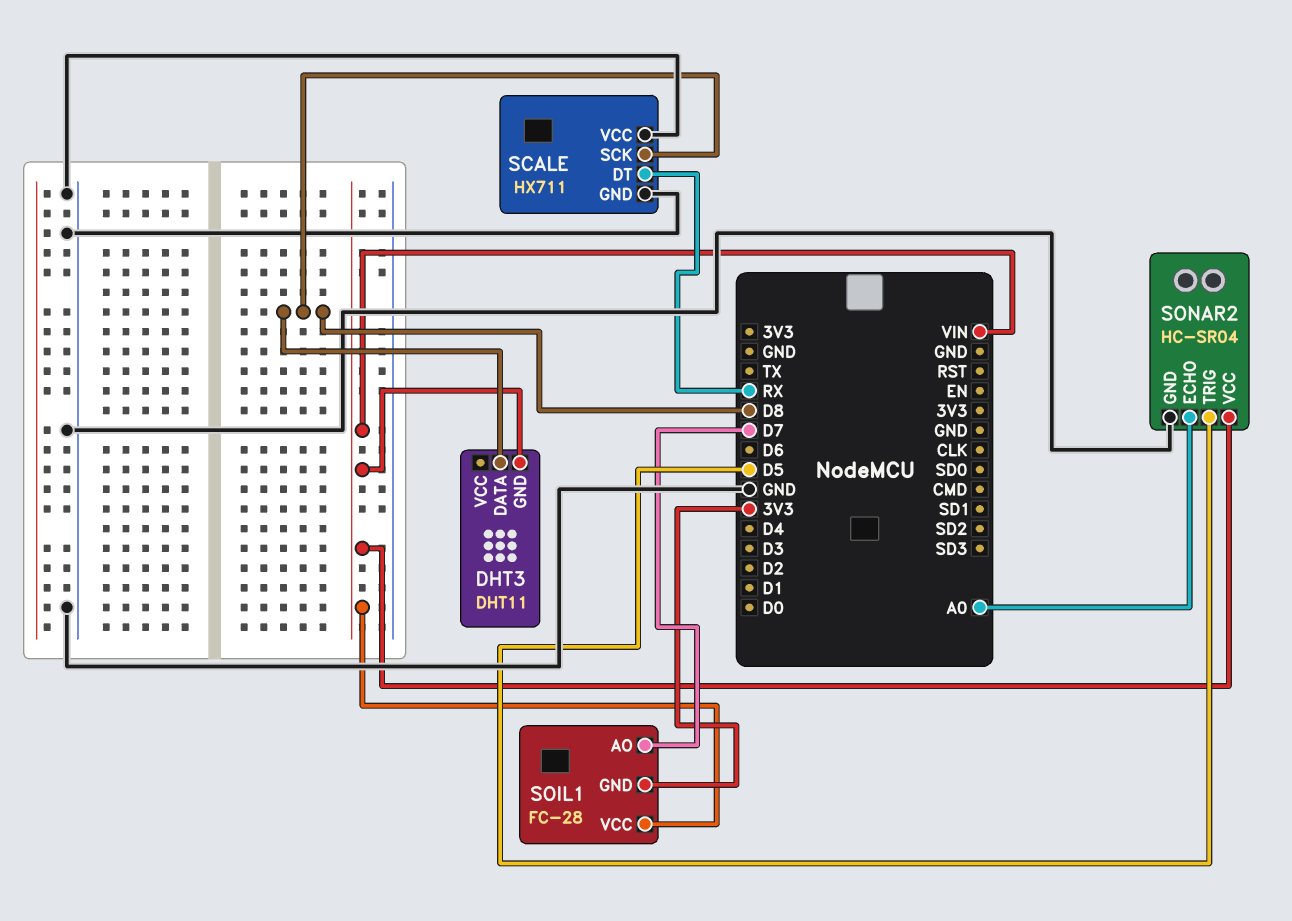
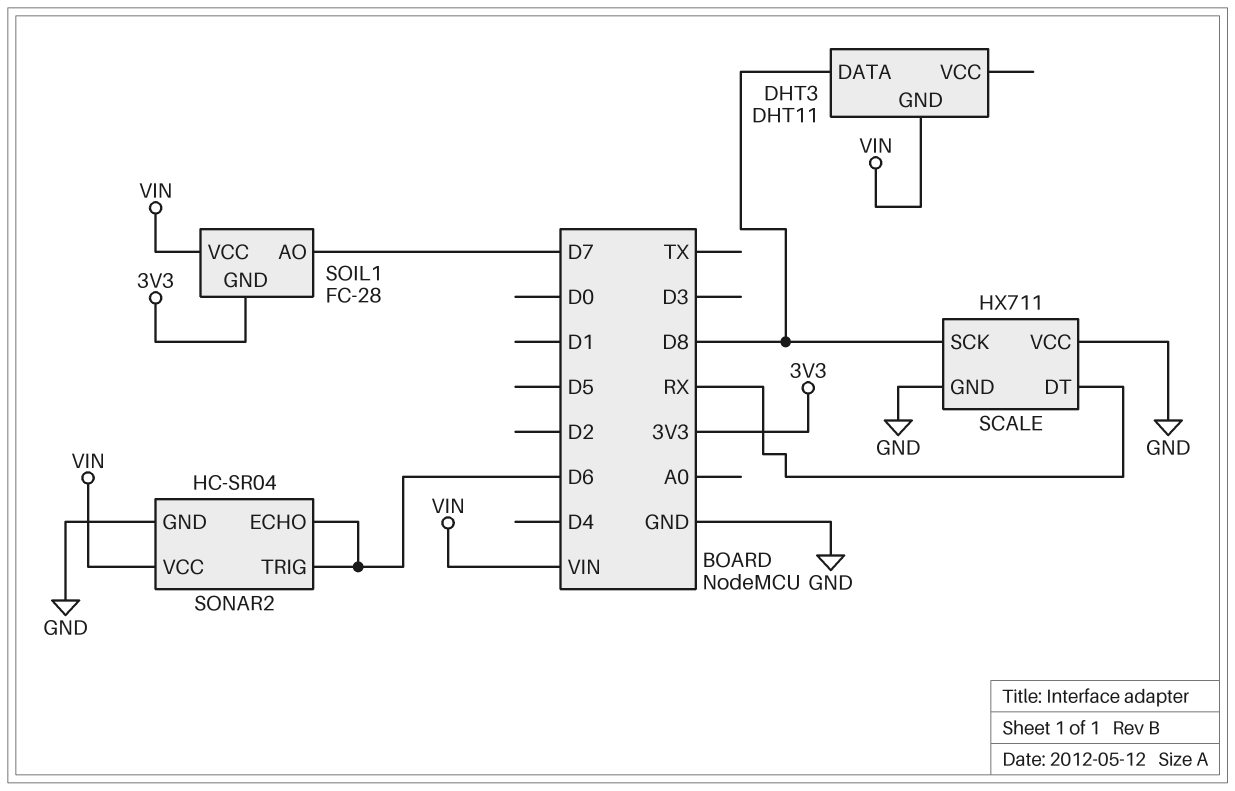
SONAR2 pin ECHO: A0 -> D6
SONAR2 pin TRIG: D5 -> D6

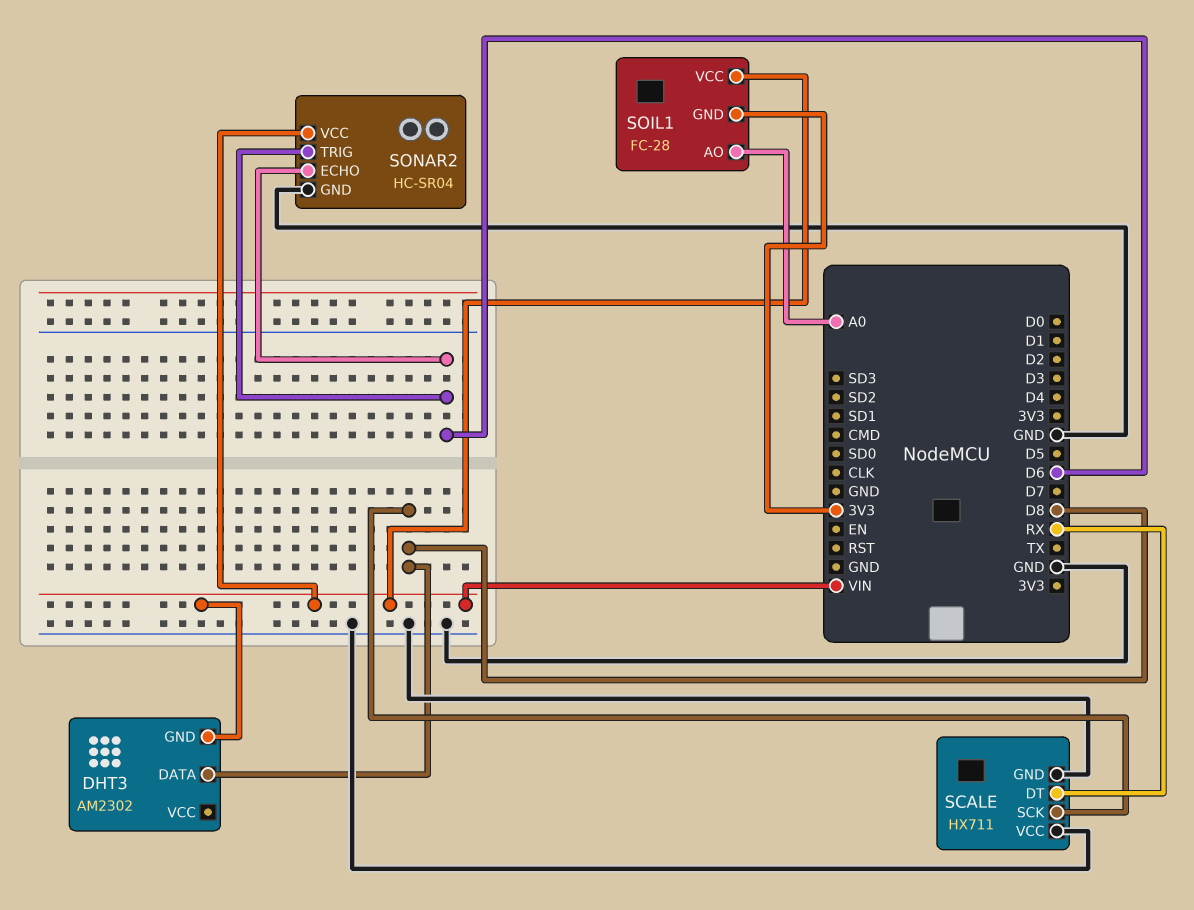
DHT3: DHT11 -> AM2302
SOIL1 pin AO: D7 -> A0

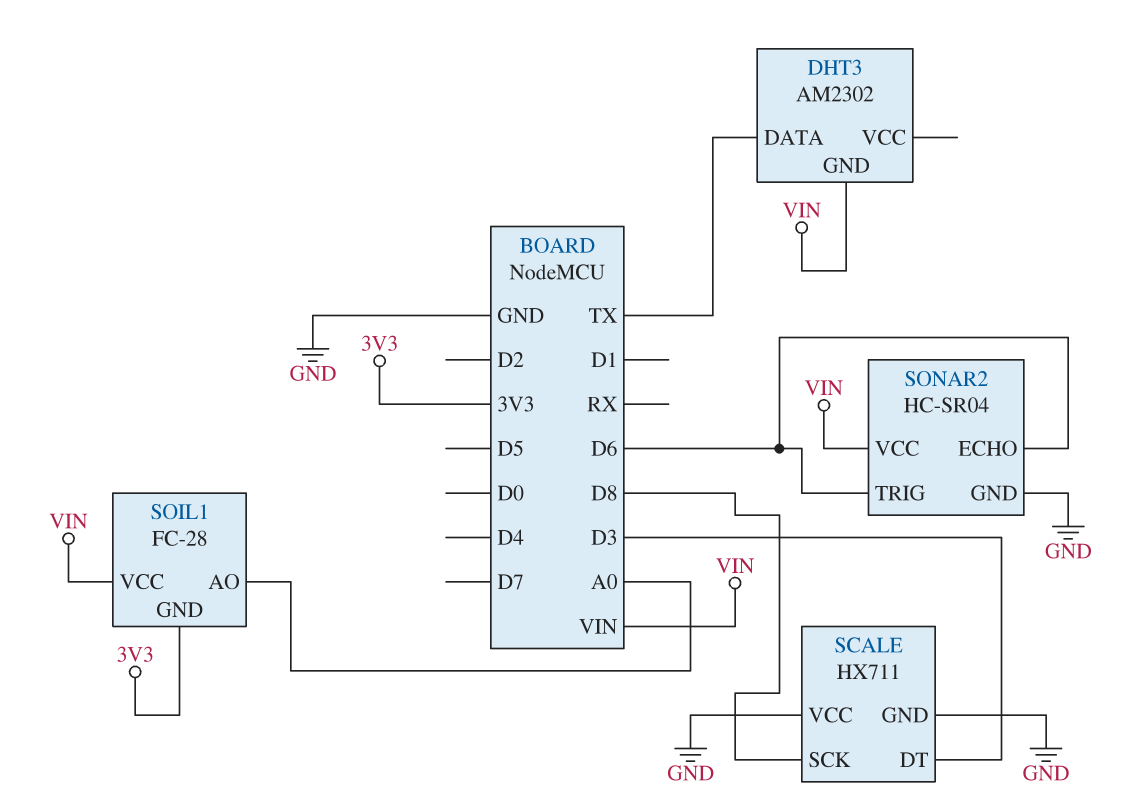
DHT3 pin DATA: D8 -> TX
SCALE pin DT: RX -> D3

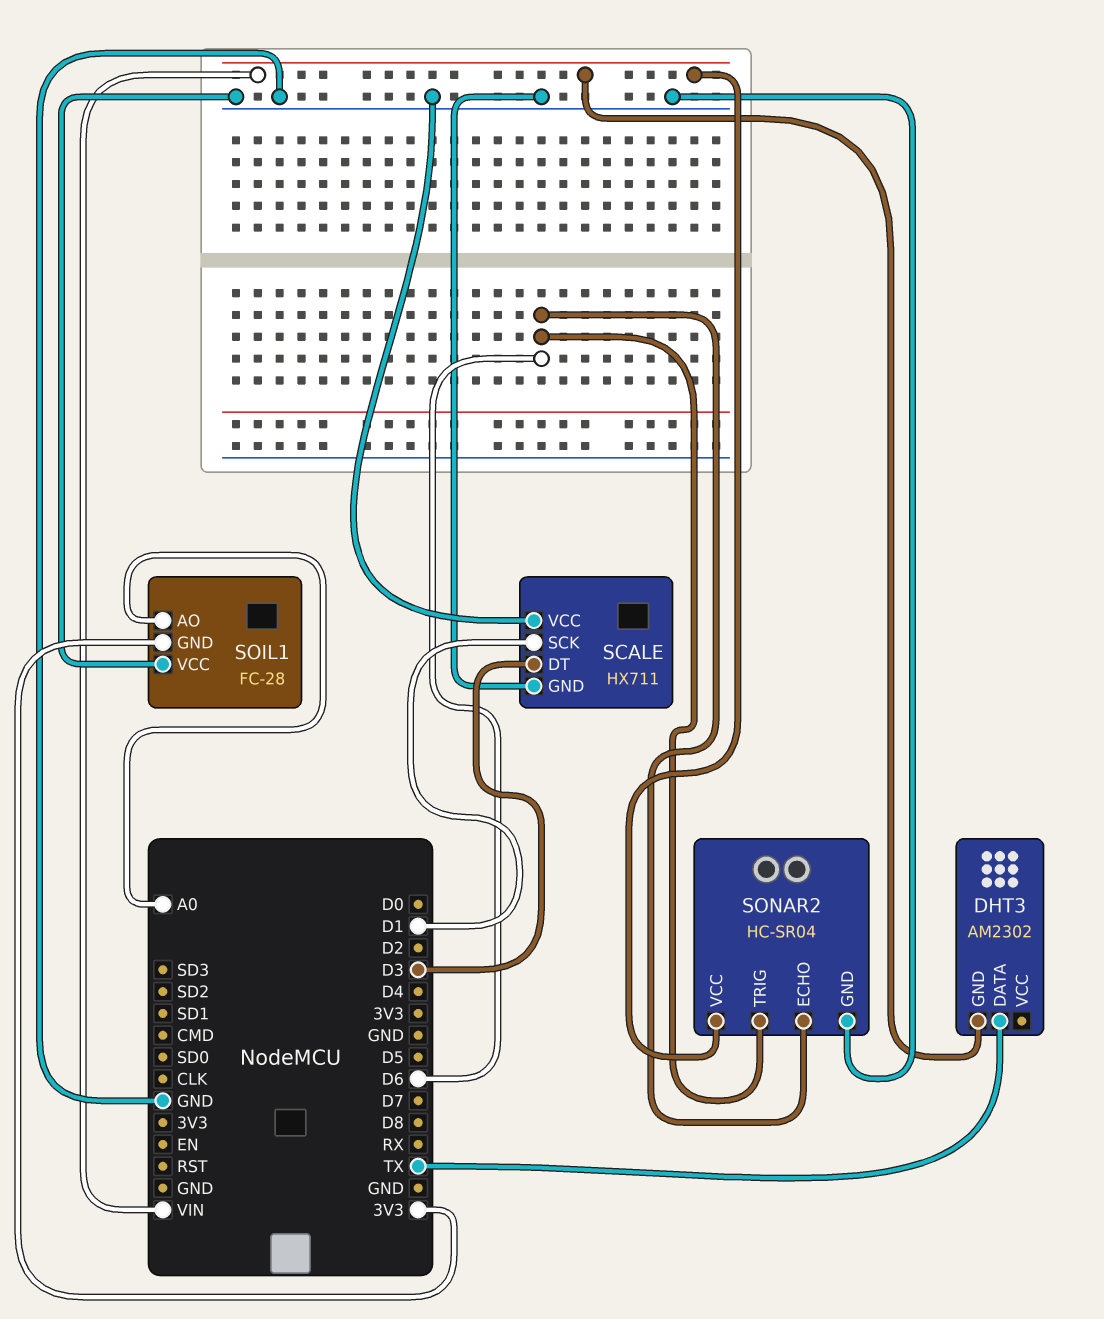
SCALE pin SCK: D8 -> D1
SOIL1 pin VCC: VIN -> GND

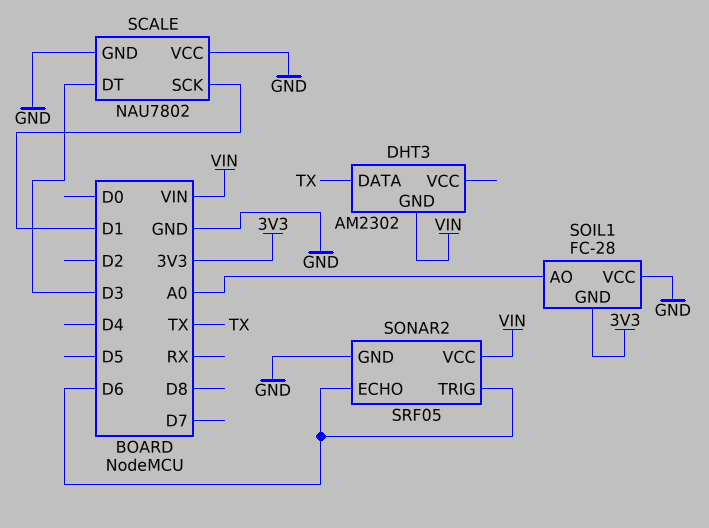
SCALE: HX711 -> NAU7802
SONAR2: HC-SR04 -> SRF05

